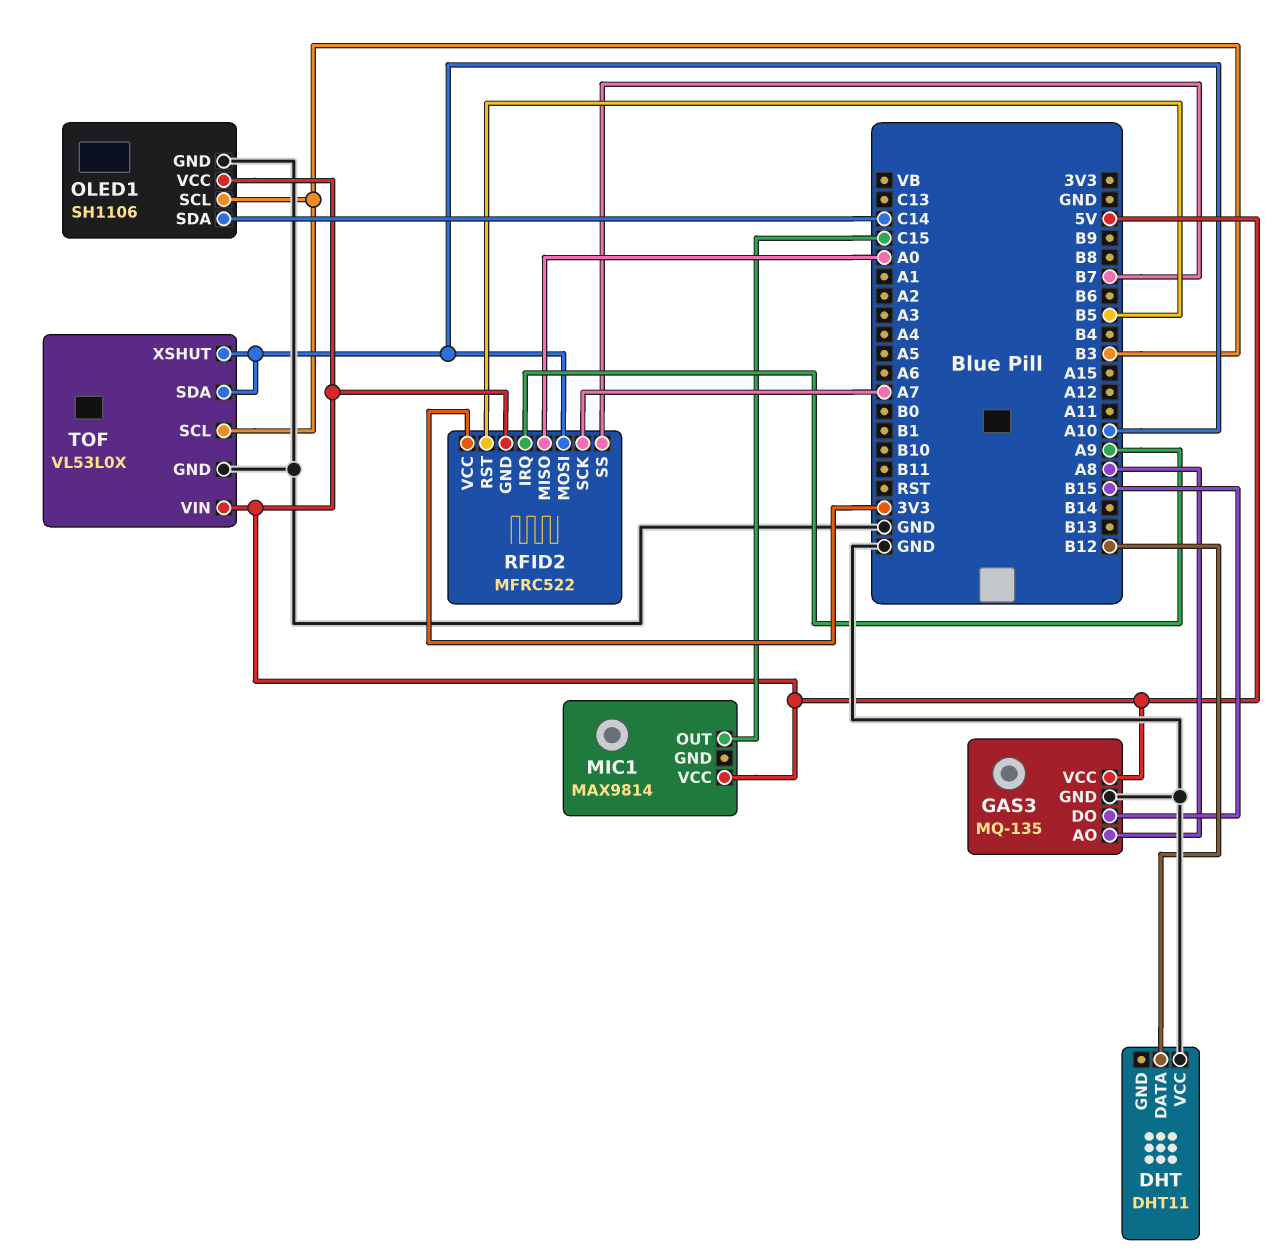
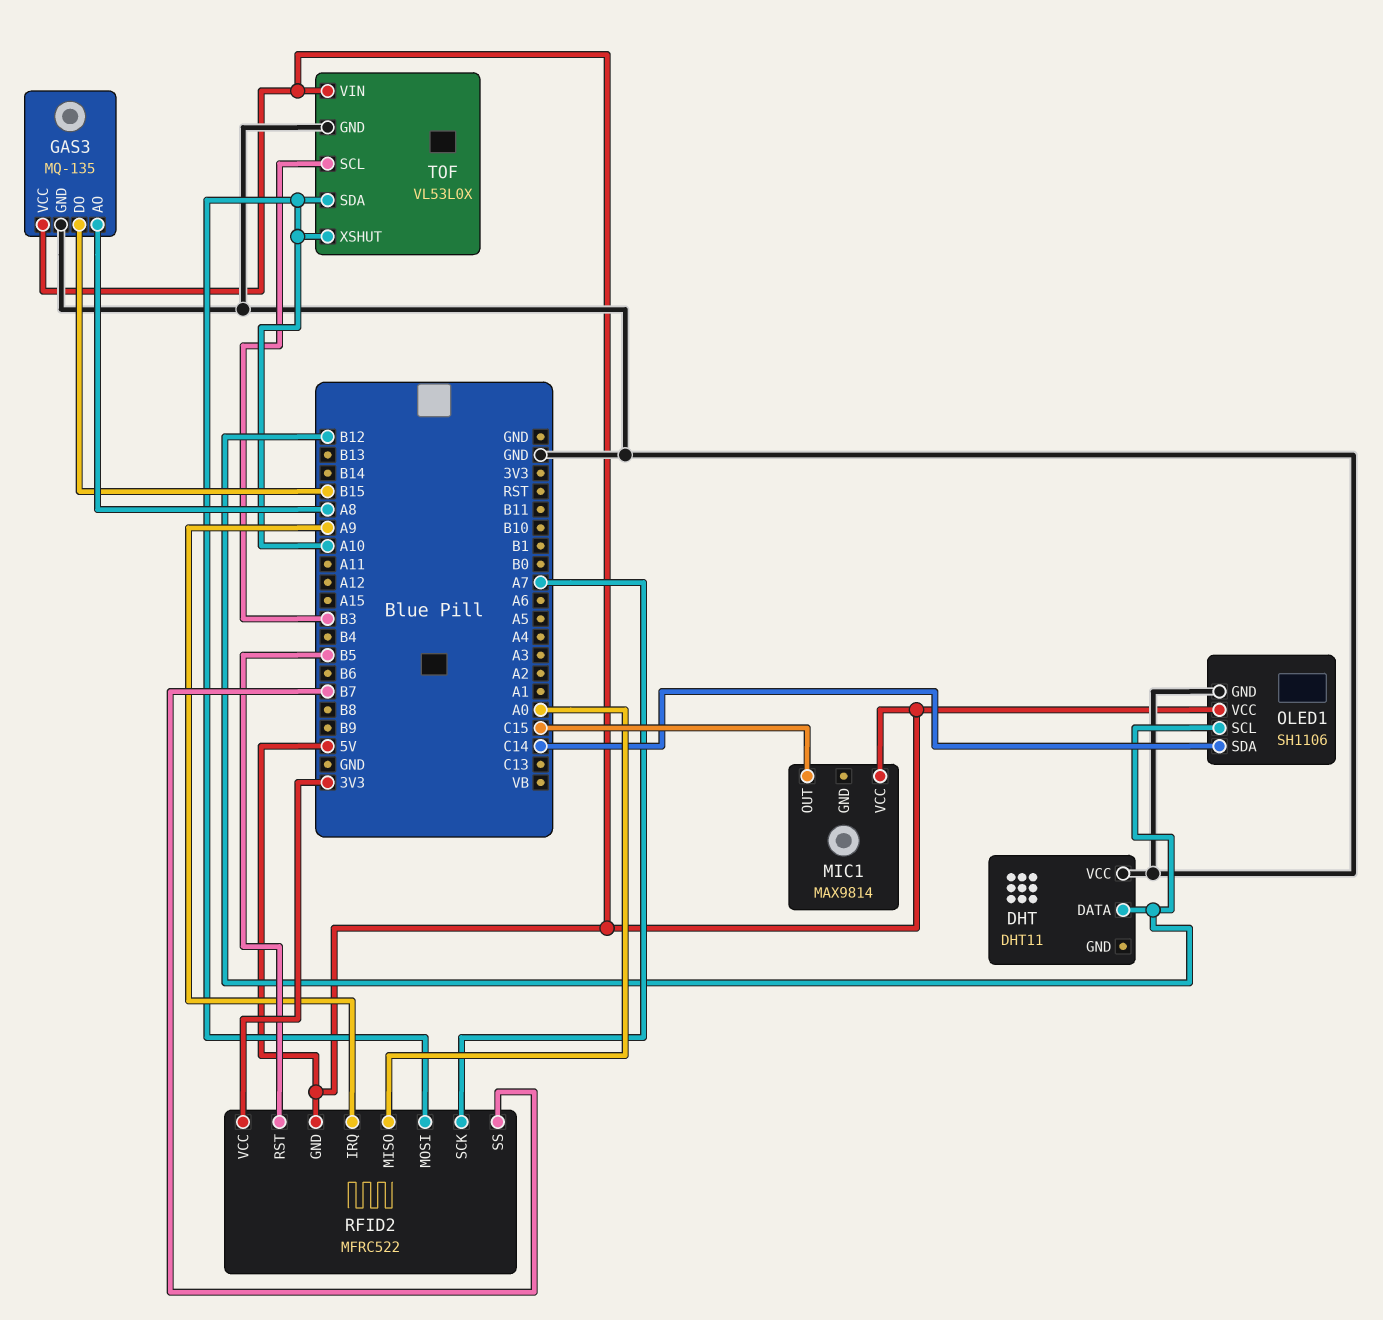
OLED1 pin SCL: B3 -> B12

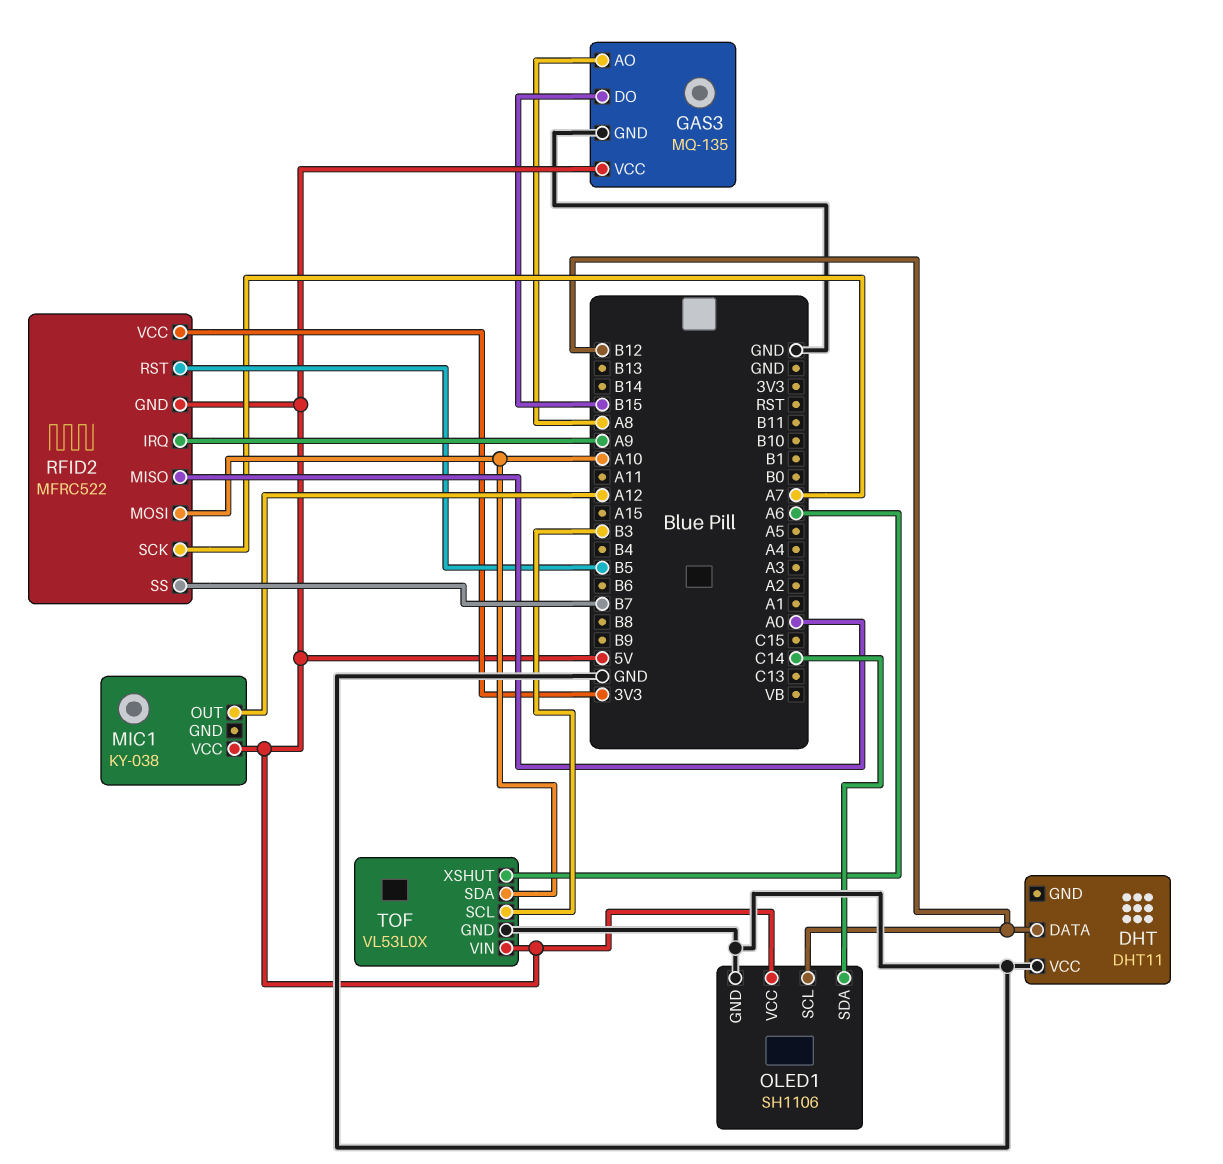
MIC1: MAX9814 -> KY-038
MIC1 pin OUT: C15 -> A12
TOF pin XSHUT: A10 -> A6

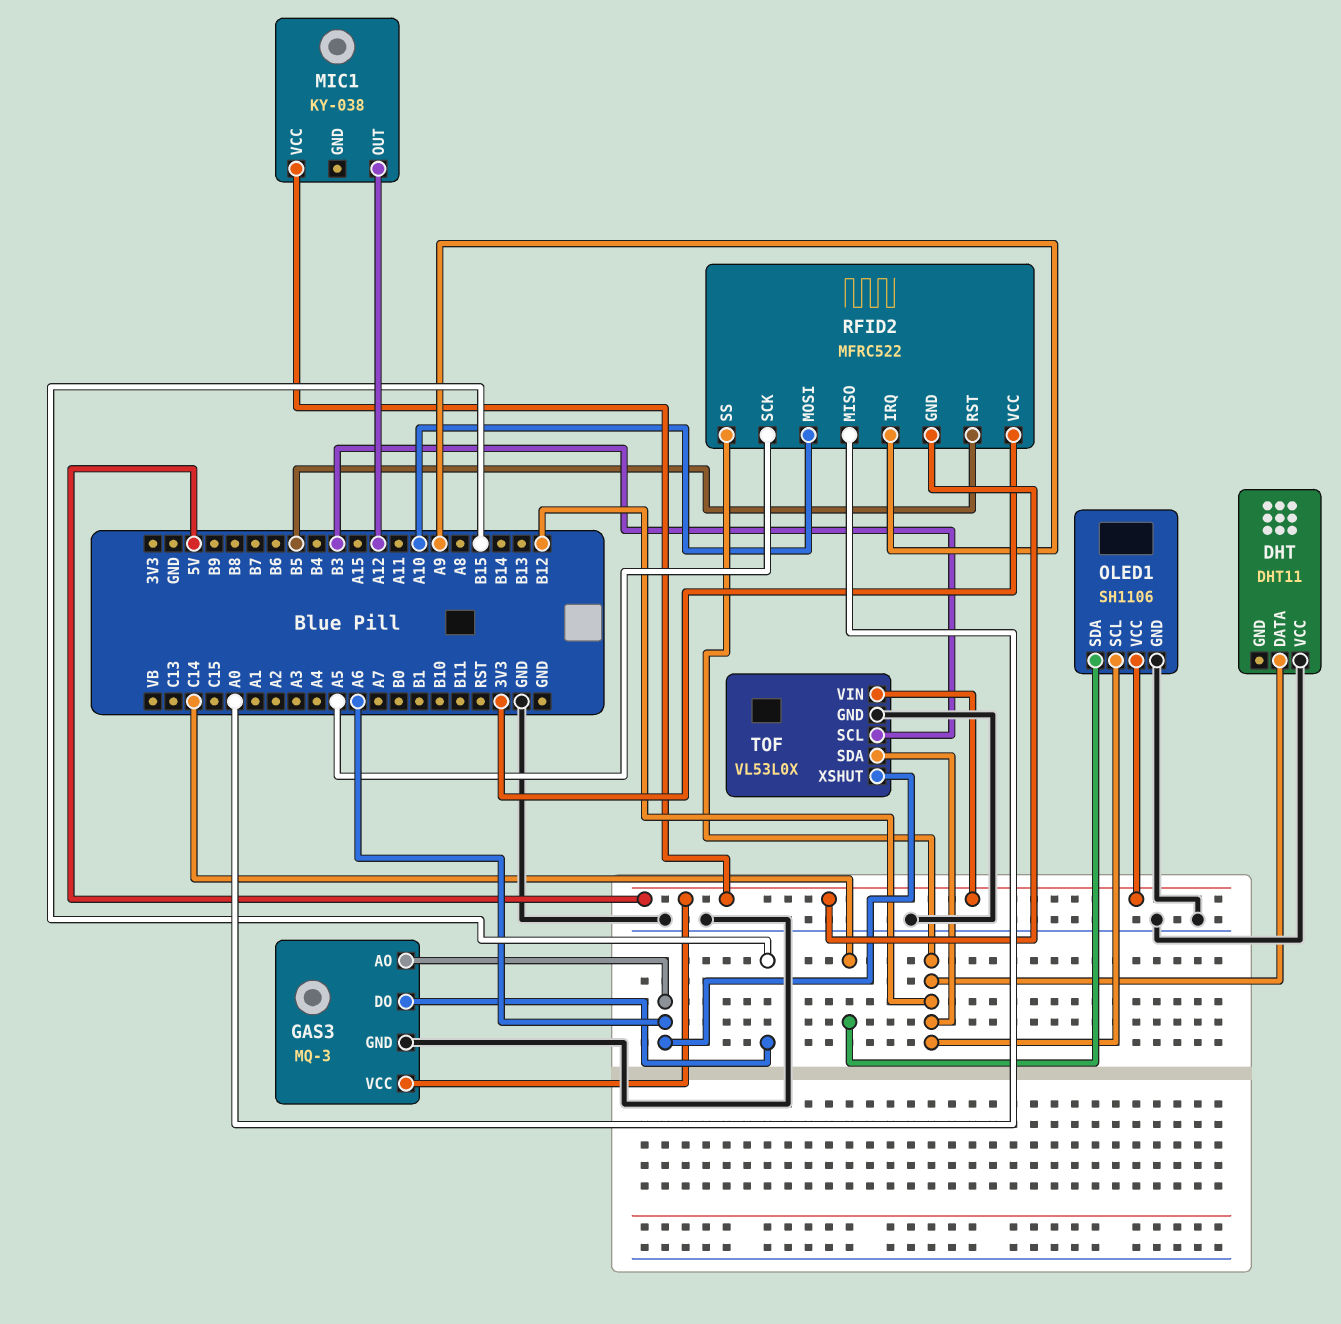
GAS3: MQ-135 -> MQ-3
GAS3 pin AO: A8 -> A6
RFID2 pin SCK: A7 -> A5
RFID2 pin SS: B7 -> B12
TOF pin SDA: A10 -> B12

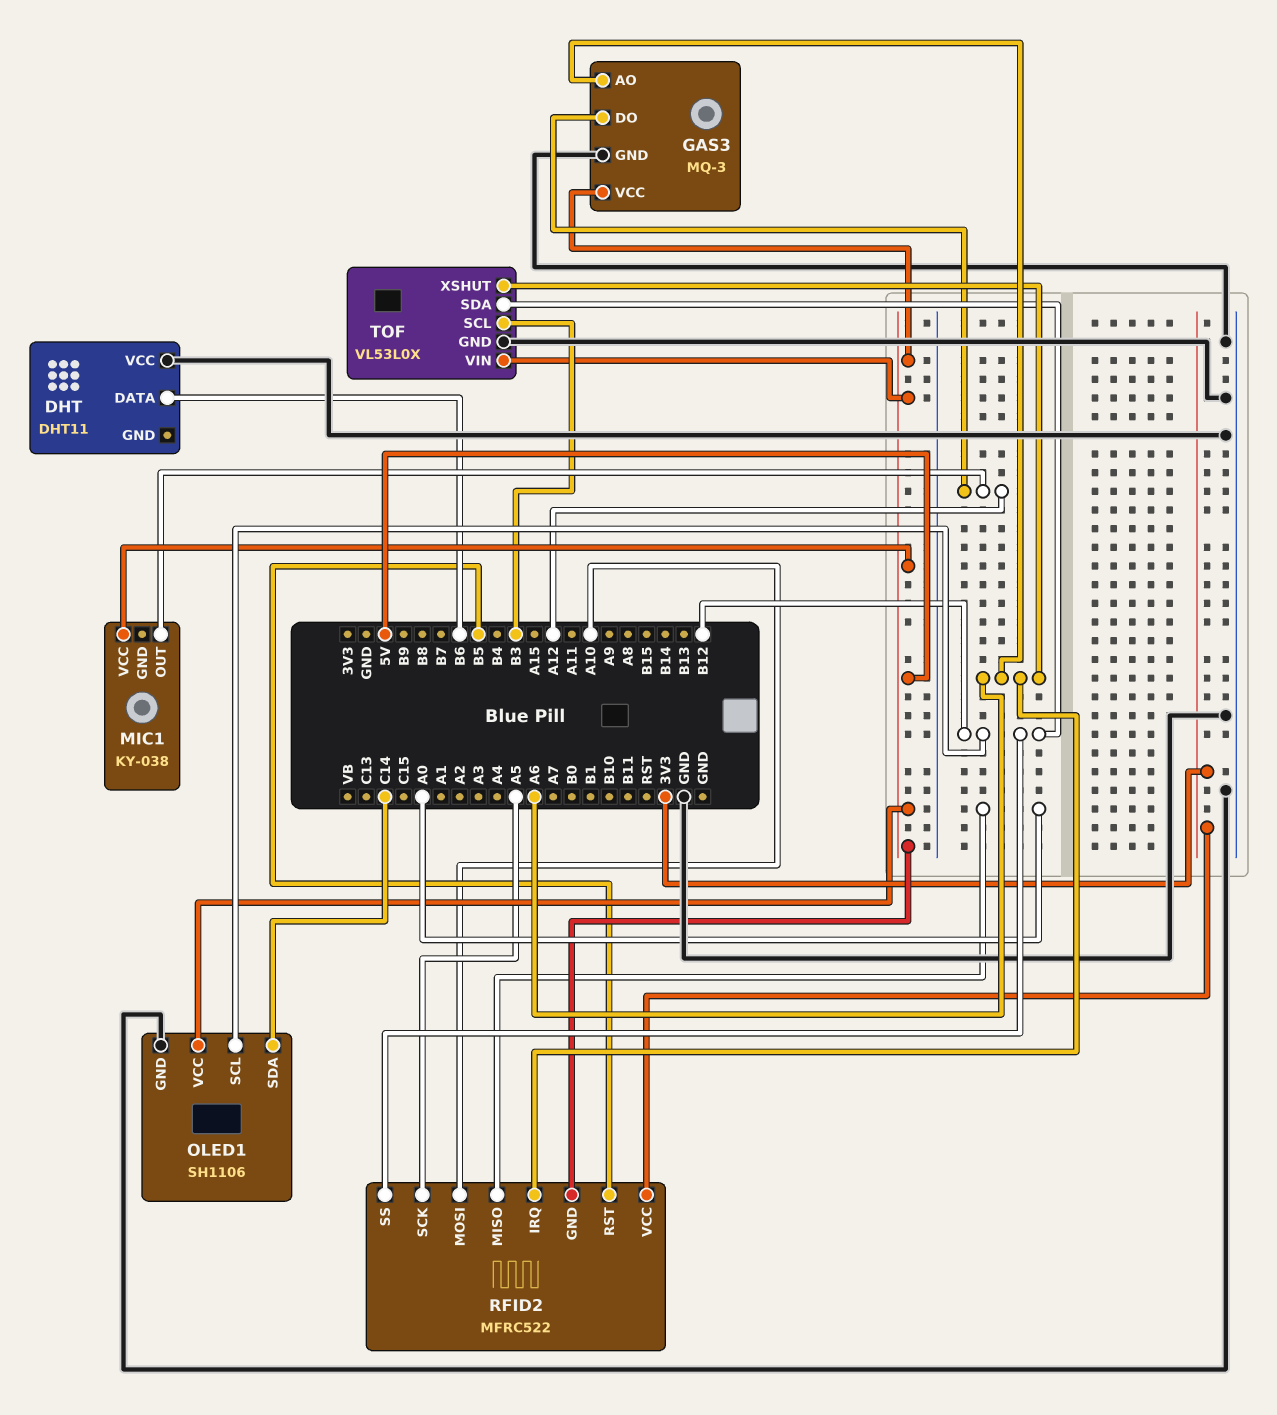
DHT pin DATA: B12 -> B6
GAS3 pin DO: B15 -> A12
RFID2 pin IRQ: A9 -> A6

